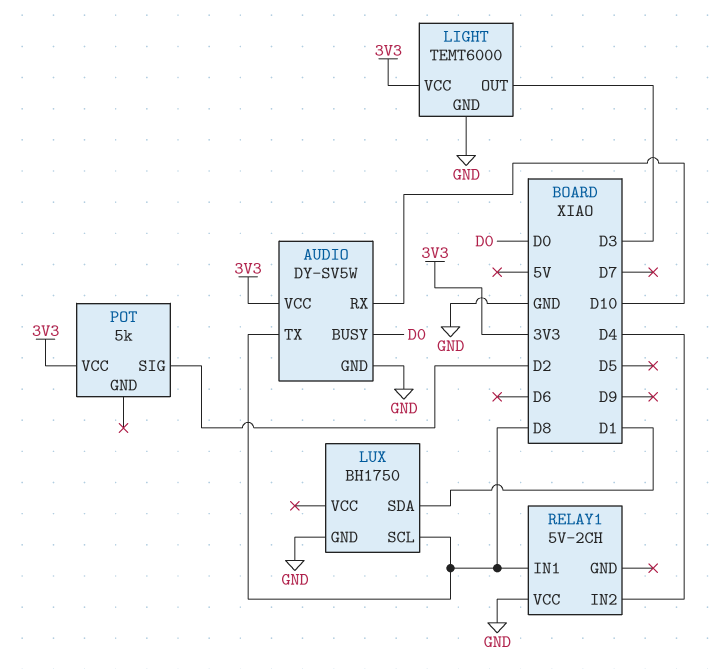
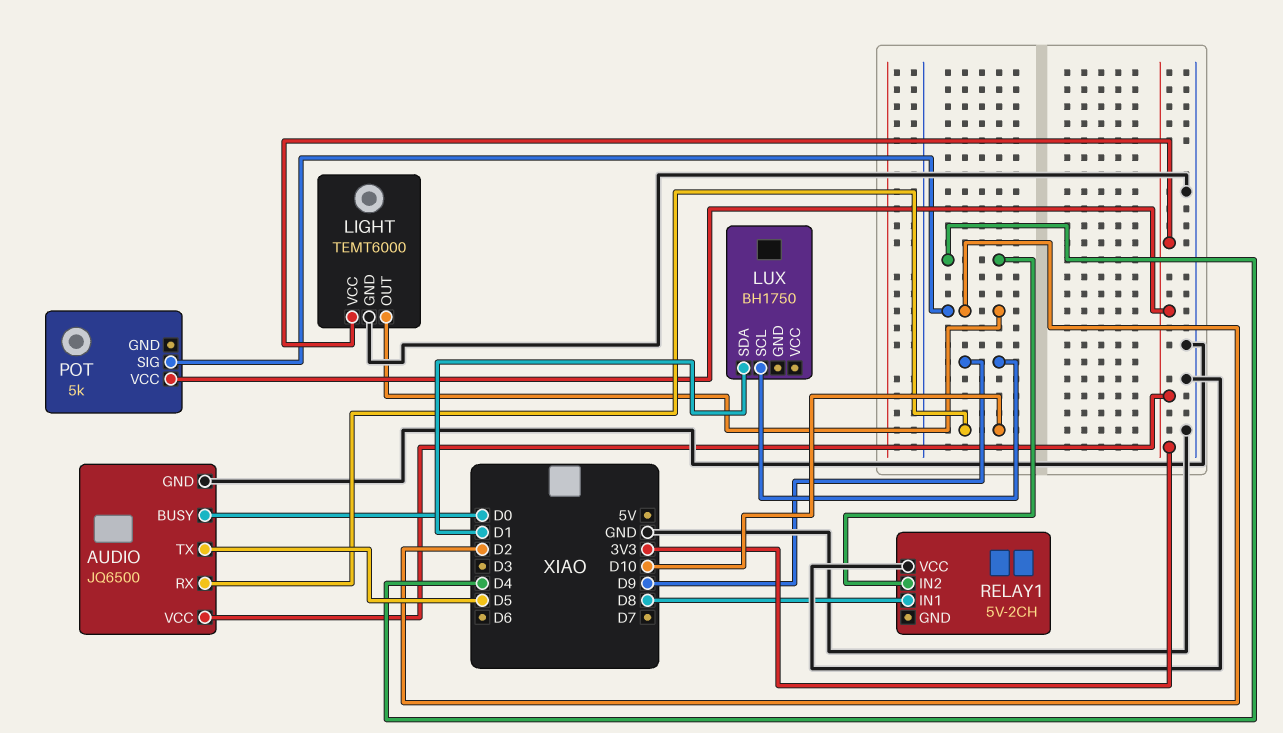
AUDIO: DY-SV5W -> JQ6500
AUDIO pin TX: D8 -> D5
LIGHT pin OUT: D3 -> D2
LUX pin GND: GND -> none
LUX pin SCL: D8 -> D9

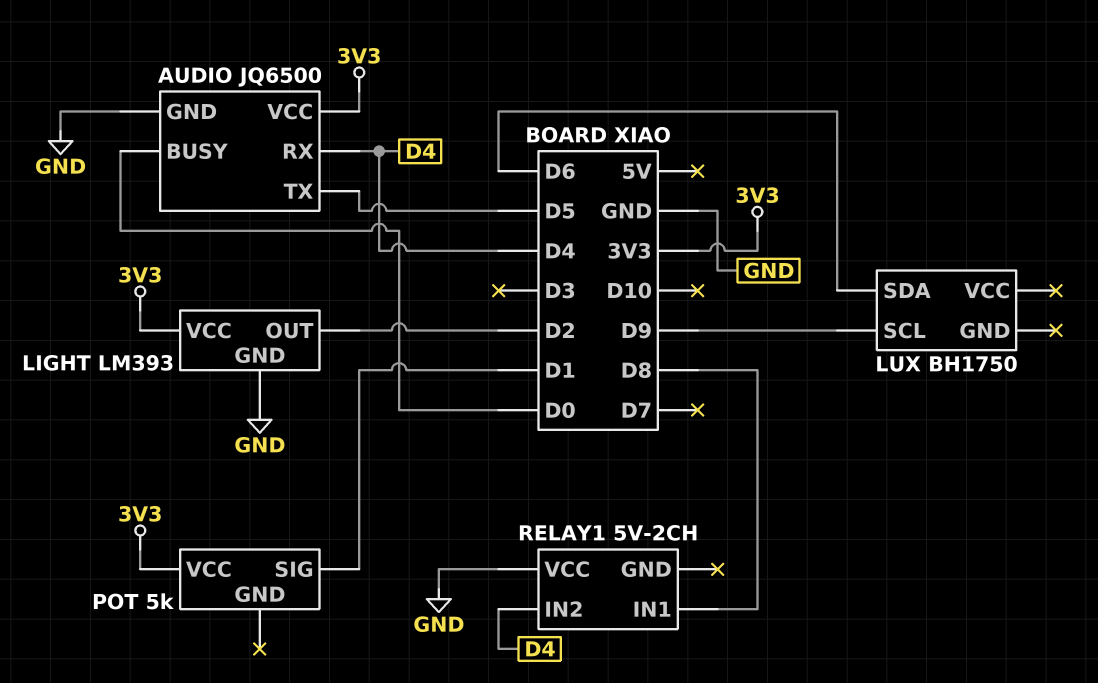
AUDIO pin RX: D10 -> D4
LIGHT: TEMT6000 -> LM393
LUX pin SDA: D1 -> D6
POT pin SIG: D2 -> D1

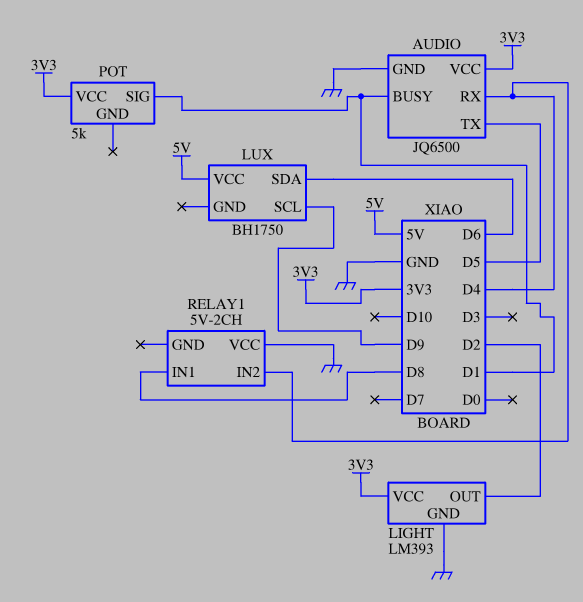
AUDIO pin BUSY: D0 -> D1
LUX pin VCC: none -> 5V

